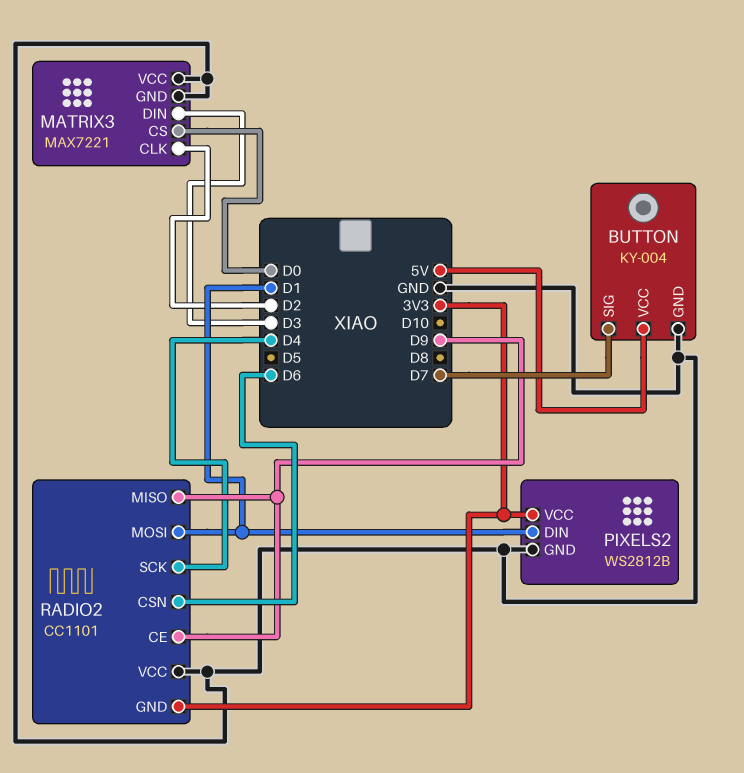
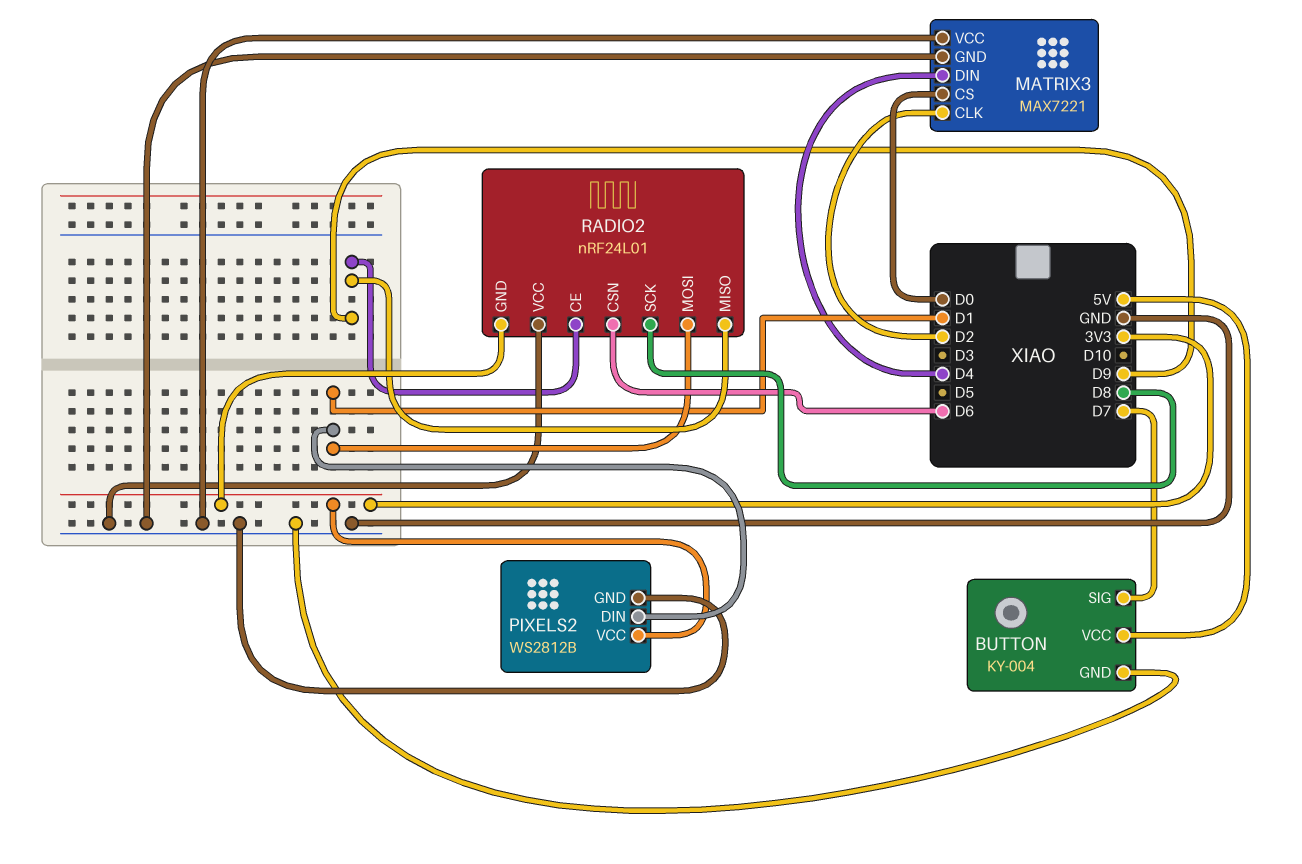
MATRIX3 pin DIN: D3 -> D4
RADIO2: CC1101 -> nRF24L01
RADIO2 pin SCK: D4 -> D8

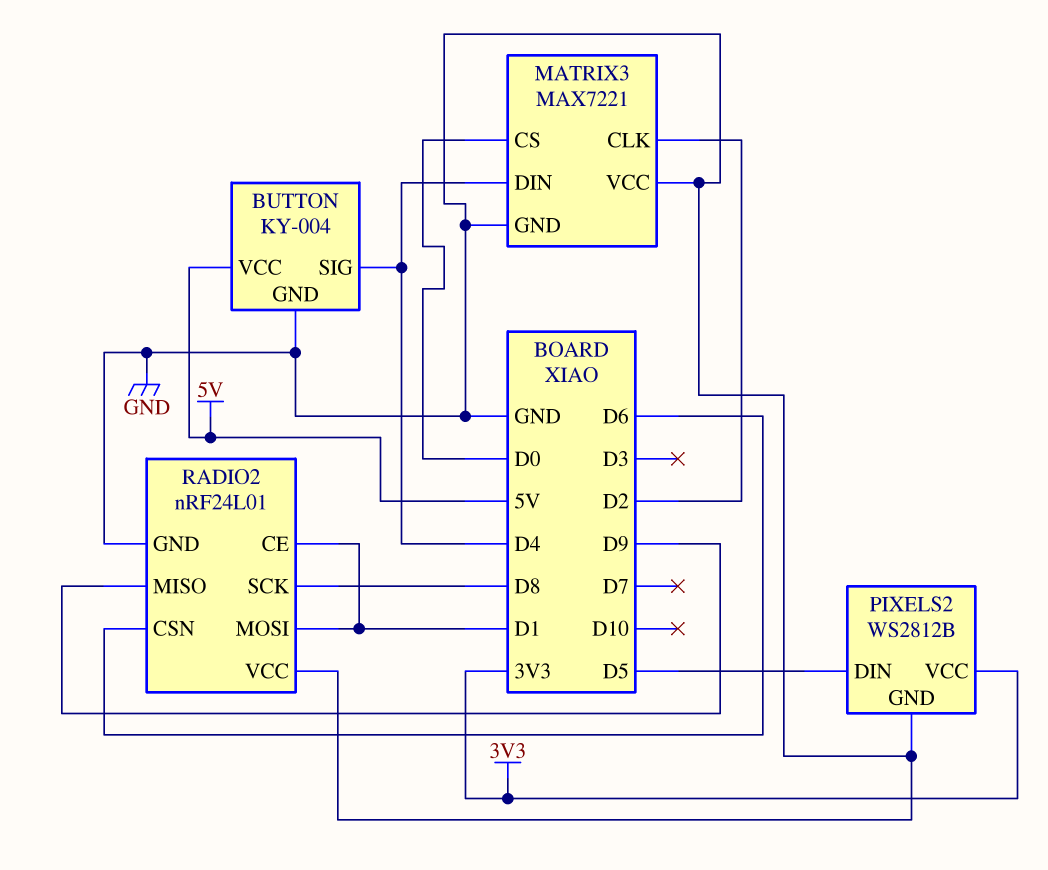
BUTTON pin SIG: D7 -> D4
PIXELS2 pin DIN: D1 -> D5
RADIO2 pin CE: D9 -> D1
RADIO2 pin GND: 3V3 -> GND

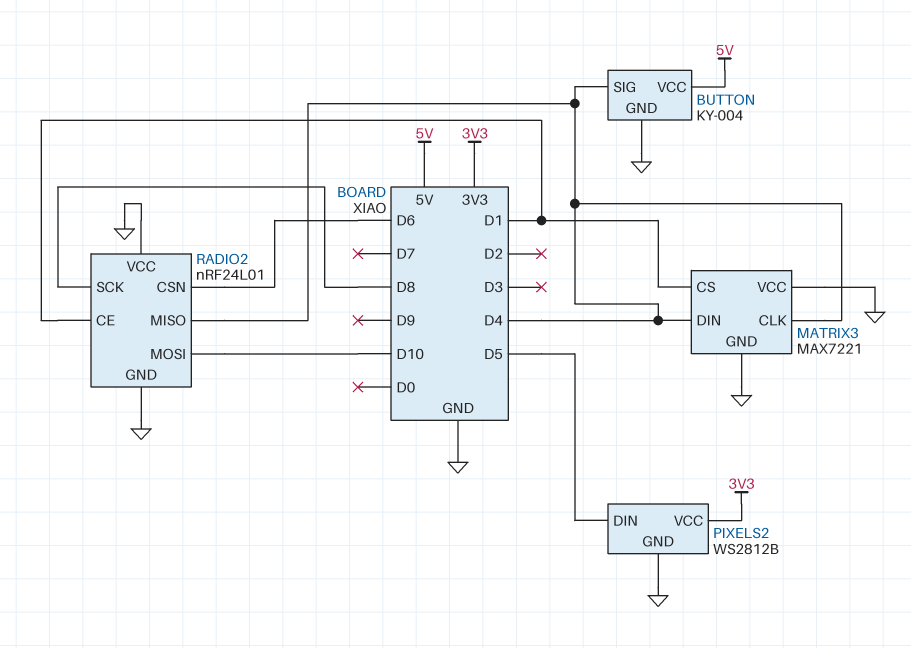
MATRIX3 pin CLK: D2 -> D4
MATRIX3 pin CS: D0 -> D1
RADIO2 pin MISO: D9 -> D4
RADIO2 pin MOSI: D1 -> D10

